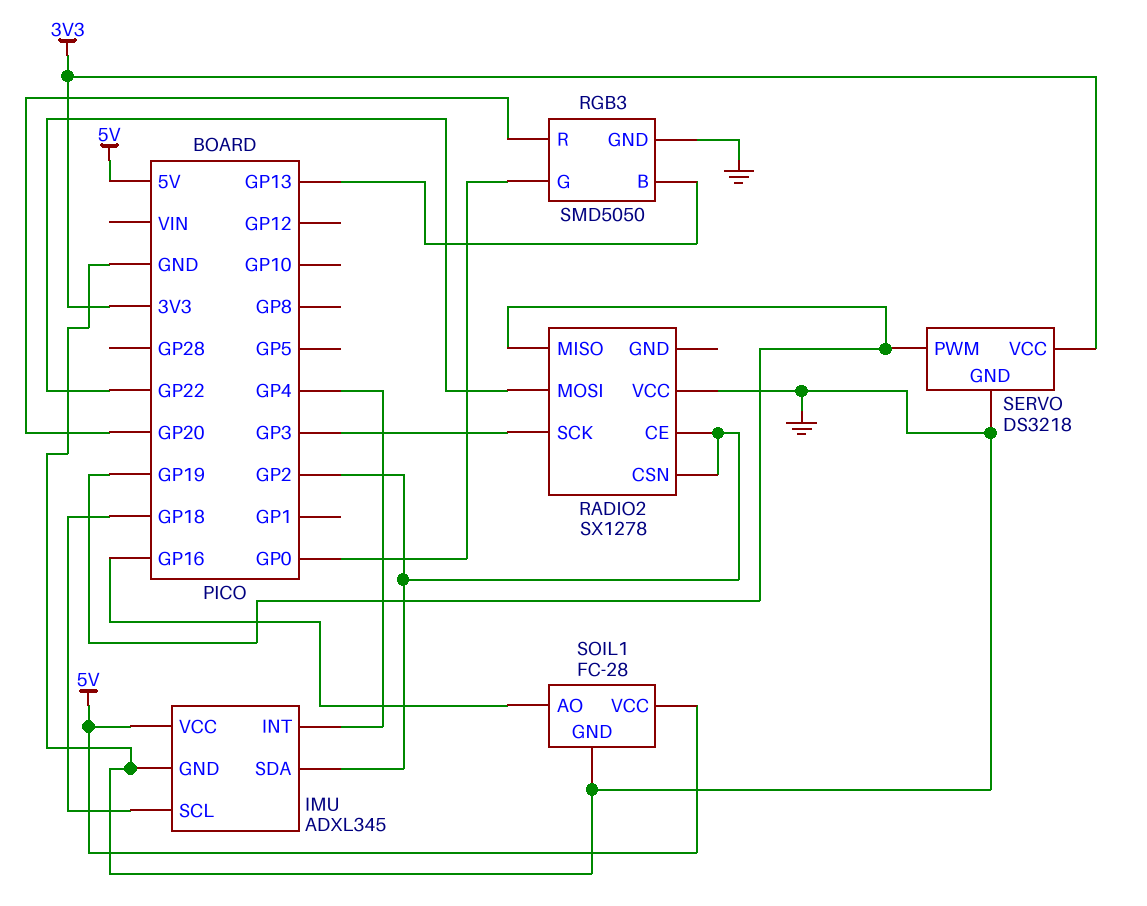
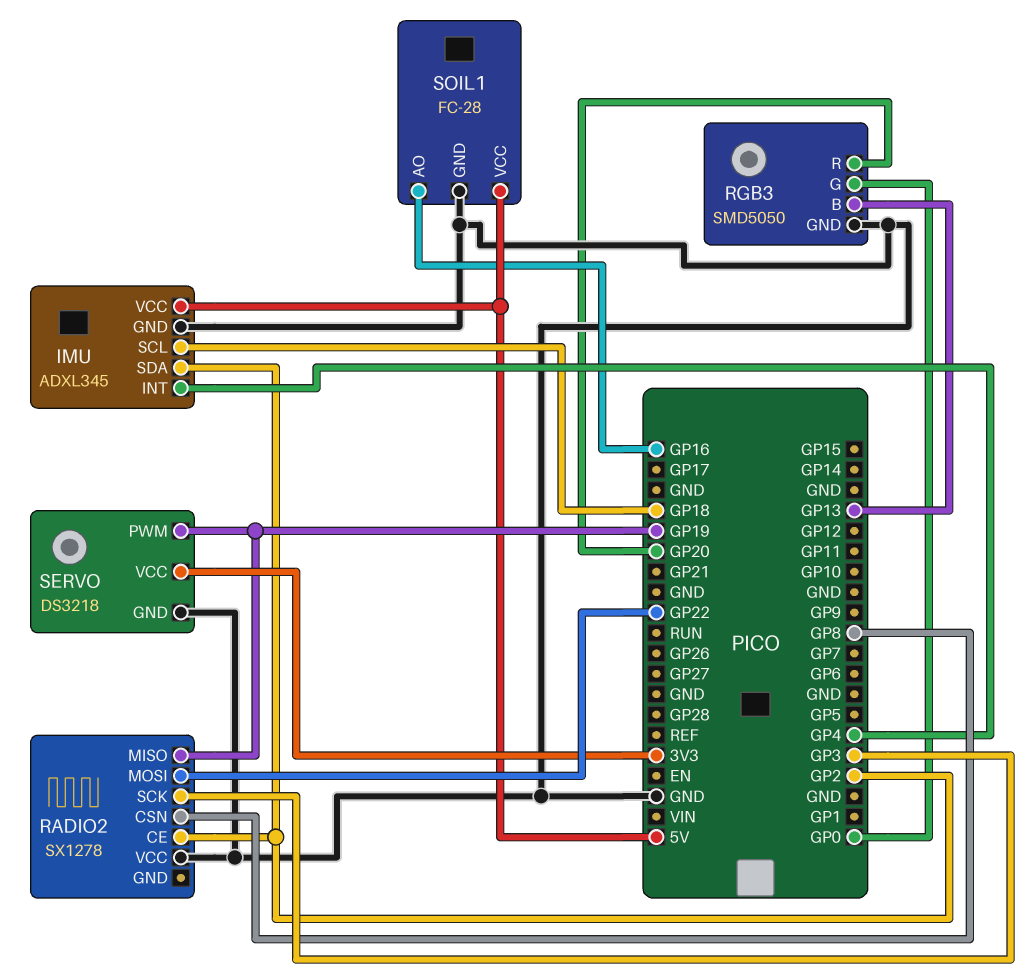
RADIO2 pin CSN: GP2 -> GP8

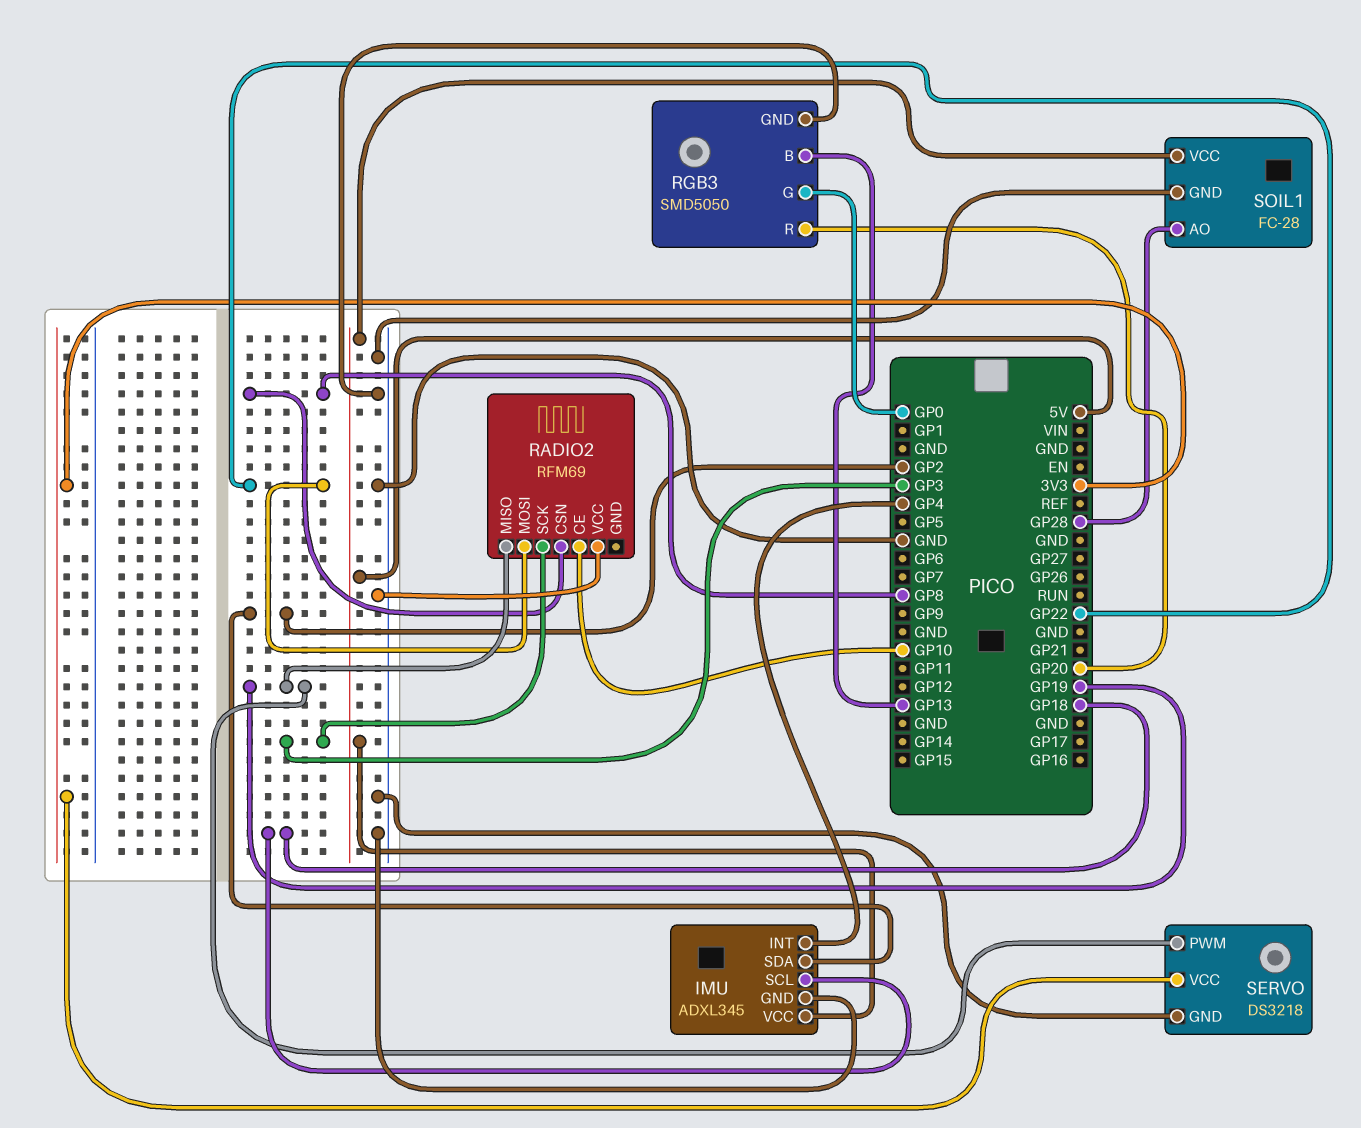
RADIO2: SX1278 -> RFM69
RADIO2 pin CE: GP2 -> GP10
SOIL1 pin AO: GP16 -> GP28

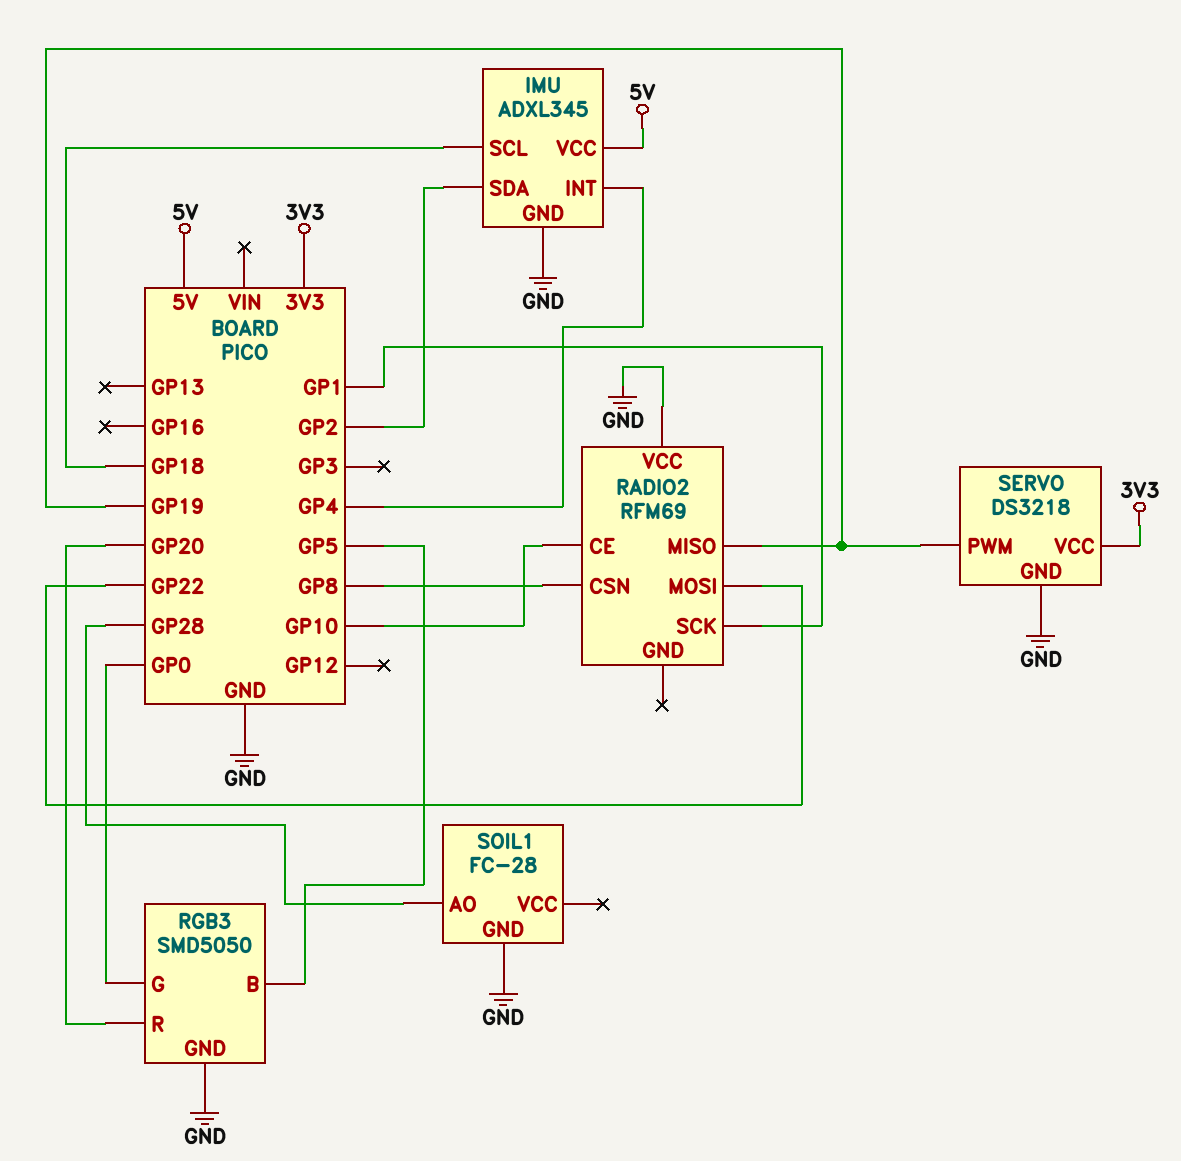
RADIO2 pin SCK: GP3 -> GP1
RGB3 pin B: GP13 -> GP5
SOIL1 pin VCC: 5V -> none

